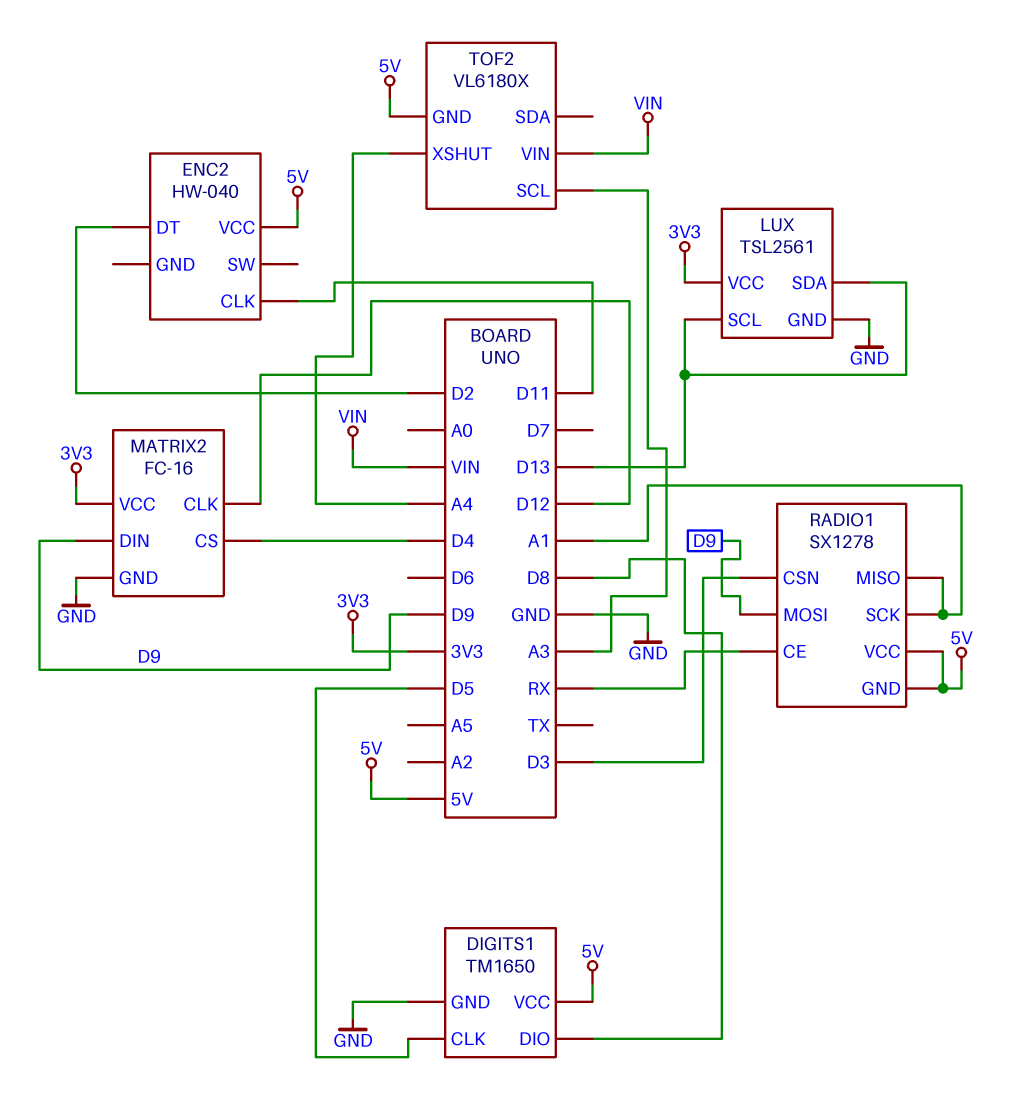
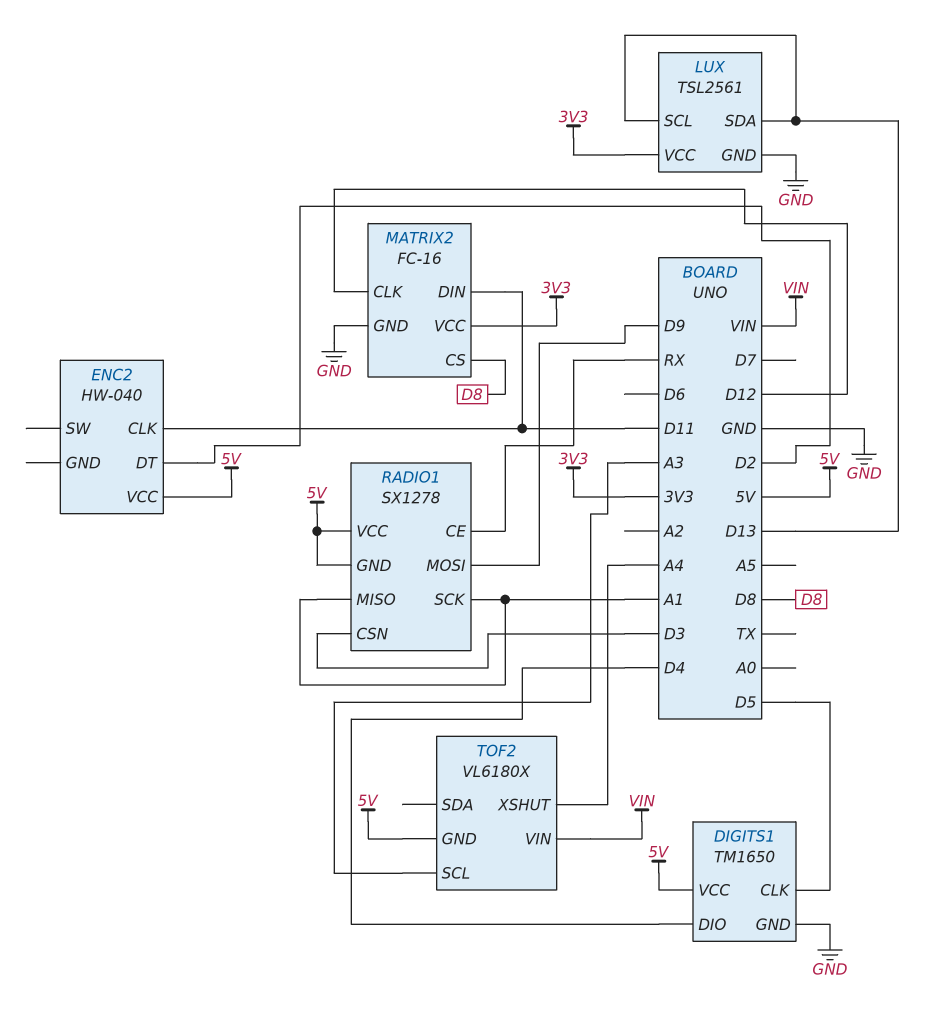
DIGITS1 pin DIO: D8 -> D4
MATRIX2 pin CS: D4 -> D8
MATRIX2 pin DIN: D9 -> D11

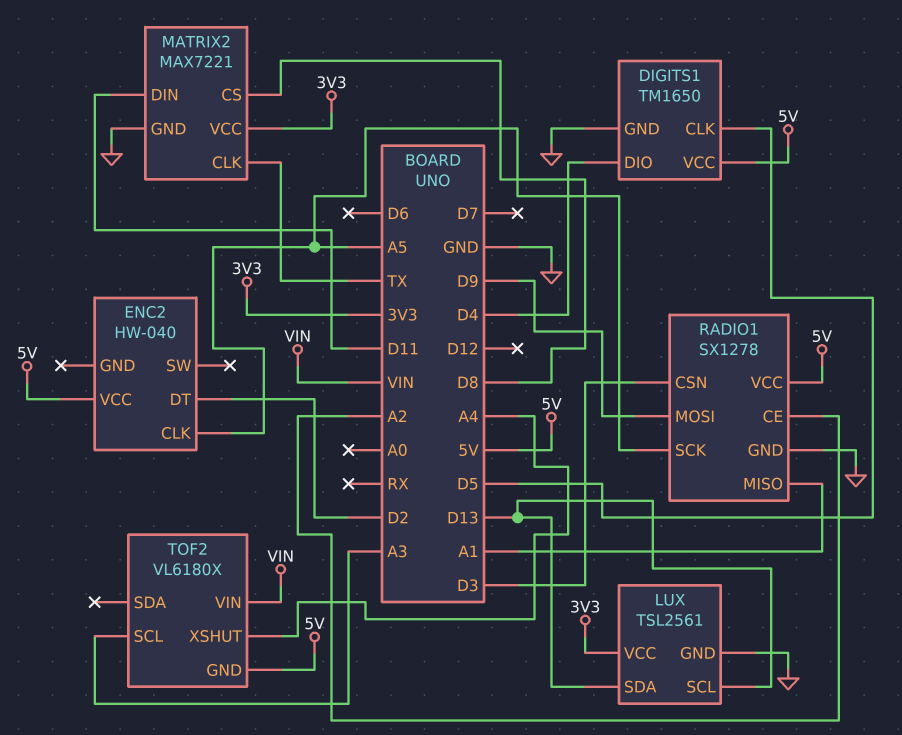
ENC2 pin CLK: D11 -> A5
MATRIX2: FC-16 -> MAX7221
MATRIX2 pin CLK: D12 -> TX
RADIO1 pin CE: RX -> A2
RADIO1 pin GND: 5V -> GND
RADIO1 pin SCK: A1 -> A5

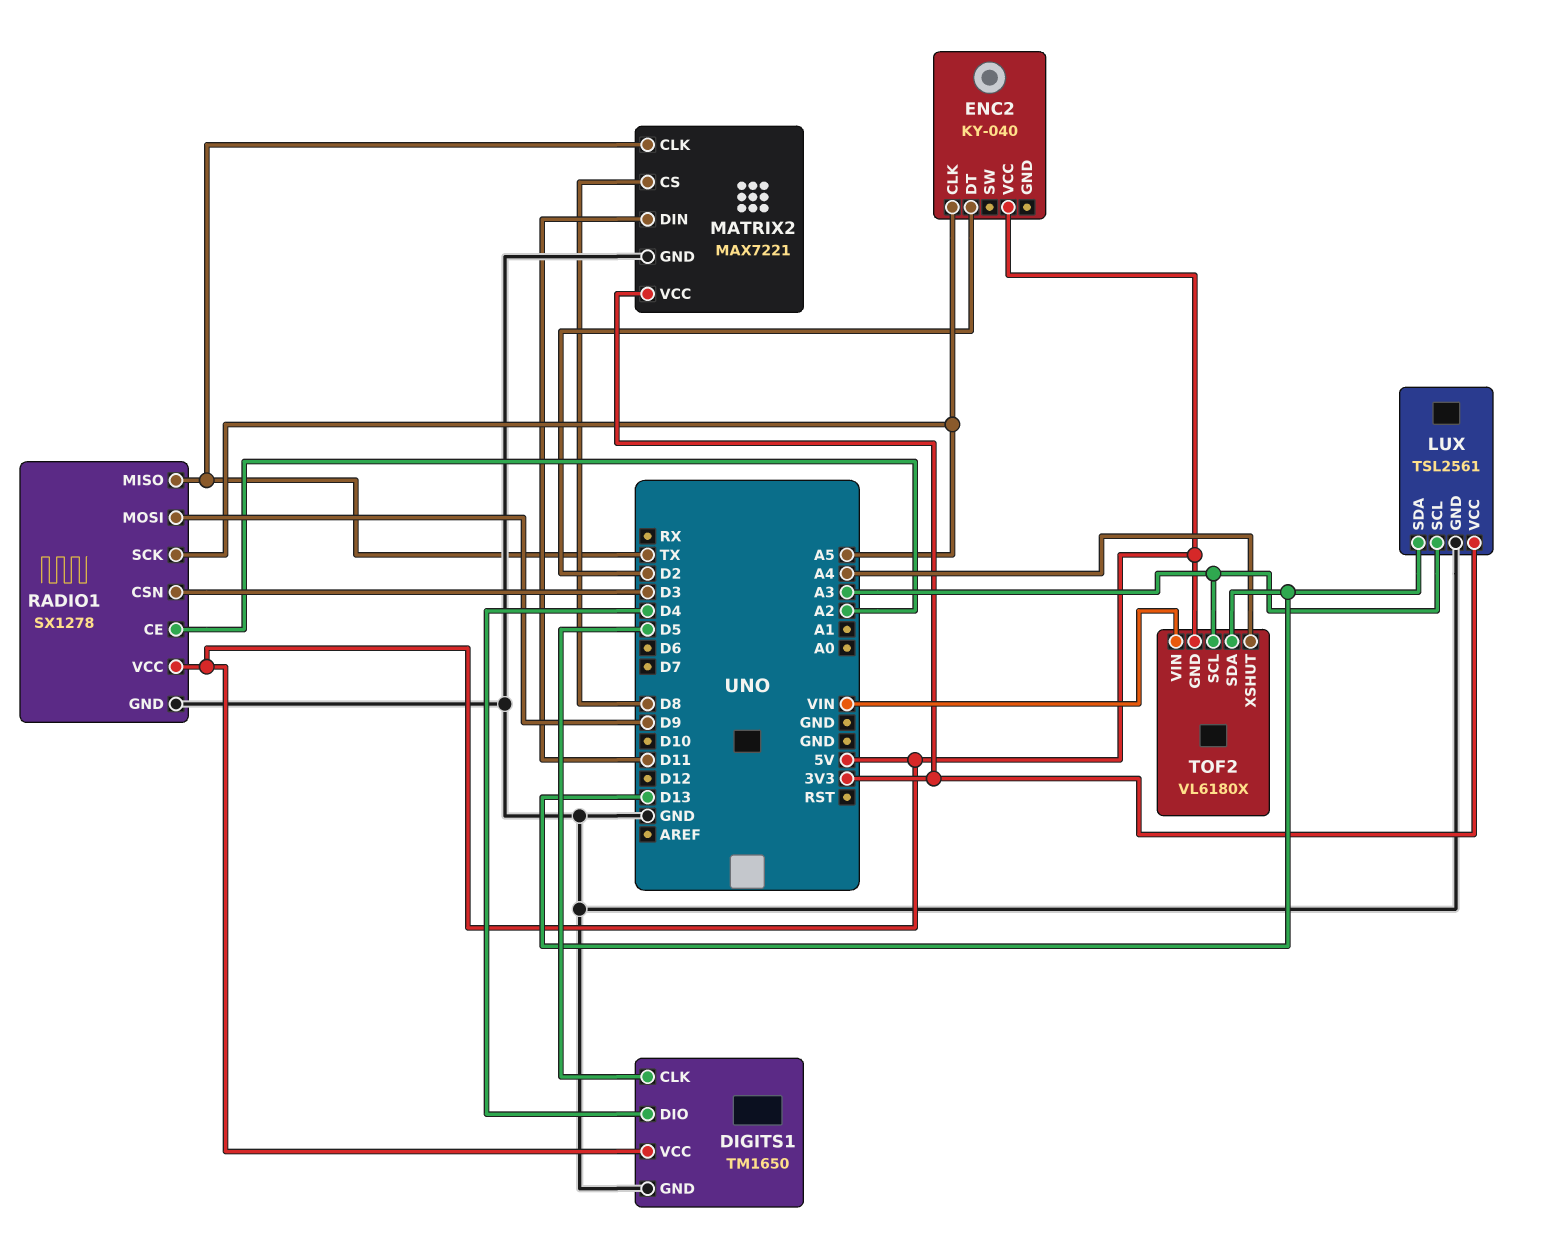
ENC2: HW-040 -> KY-040
LUX pin SCL: D13 -> A3
RADIO1 pin MISO: A1 -> TX
TOF2 pin SDA: none -> D13

